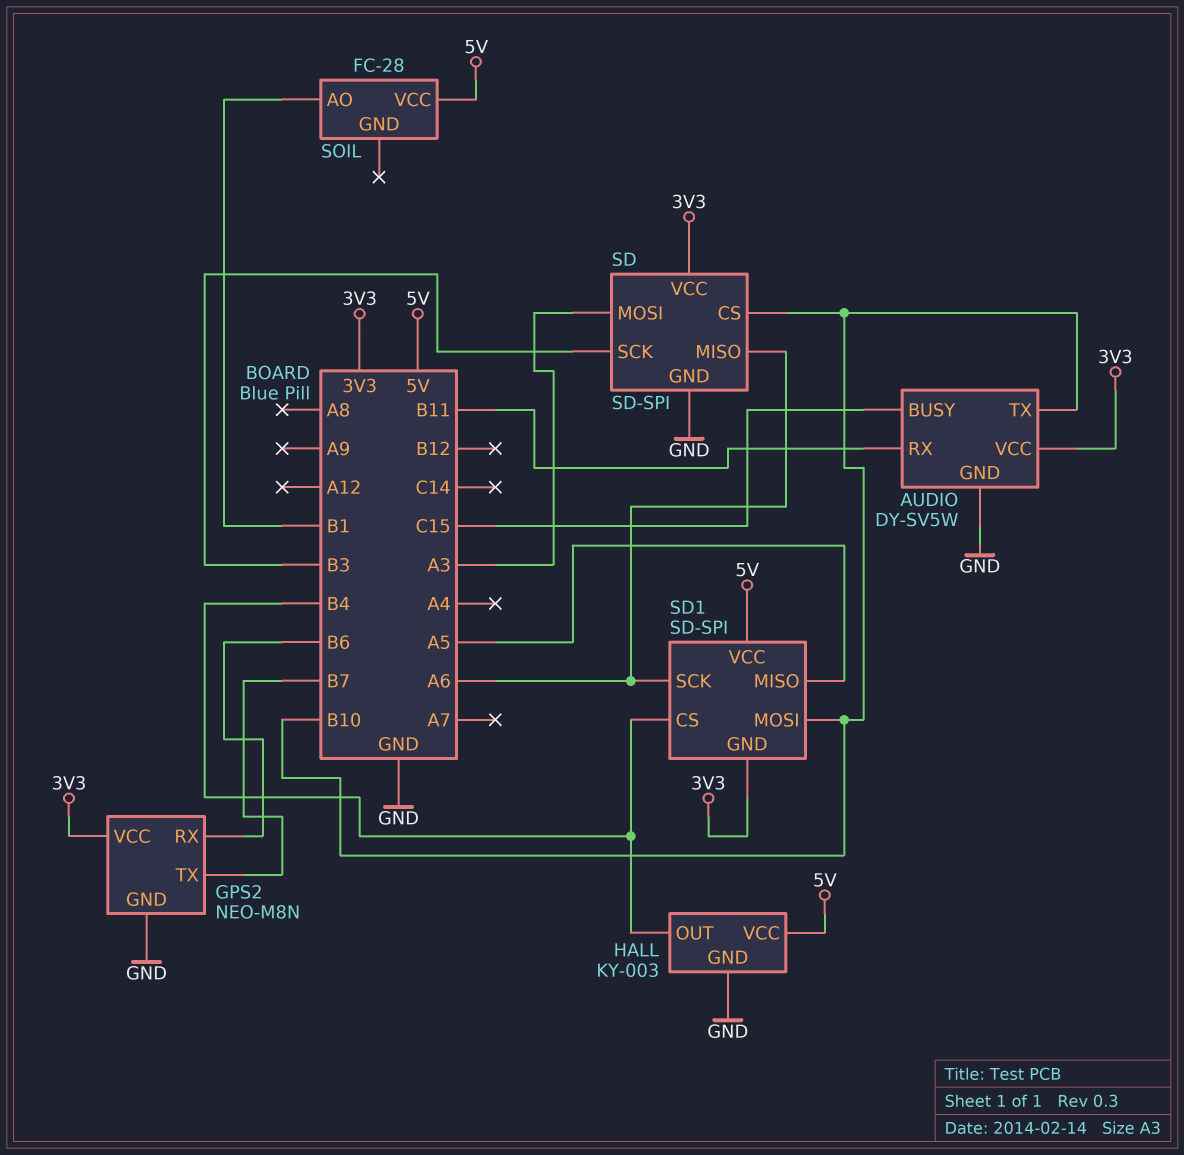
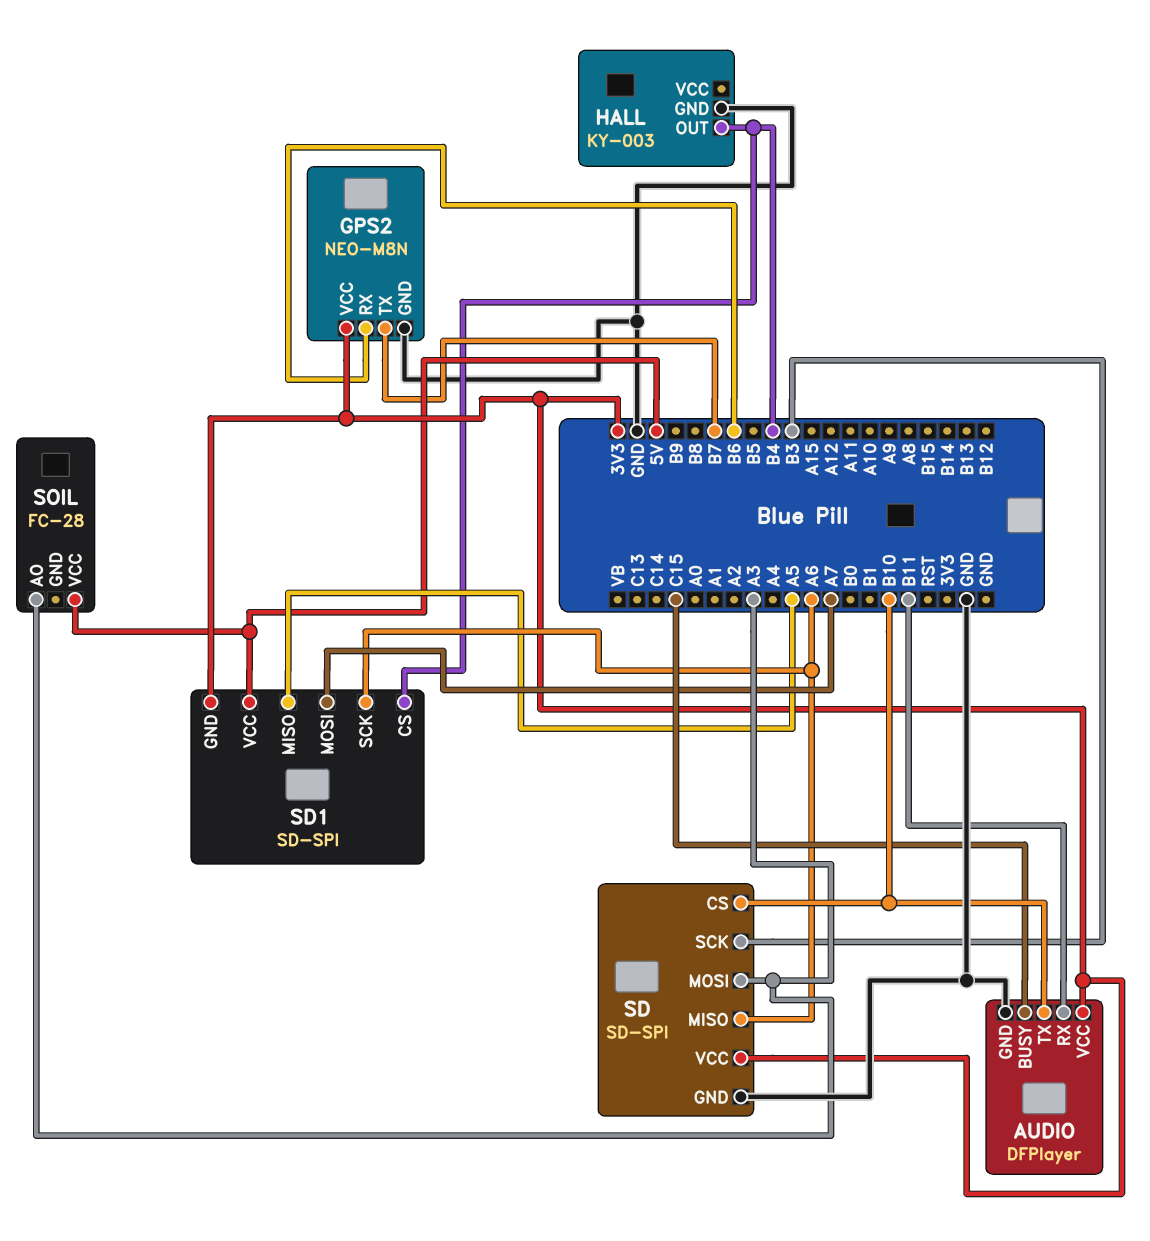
AUDIO: DY-SV5W -> DFPlayer
HALL pin VCC: 5V -> none
SD1 pin MOSI: B10 -> A7
SOIL pin AO: B1 -> A3

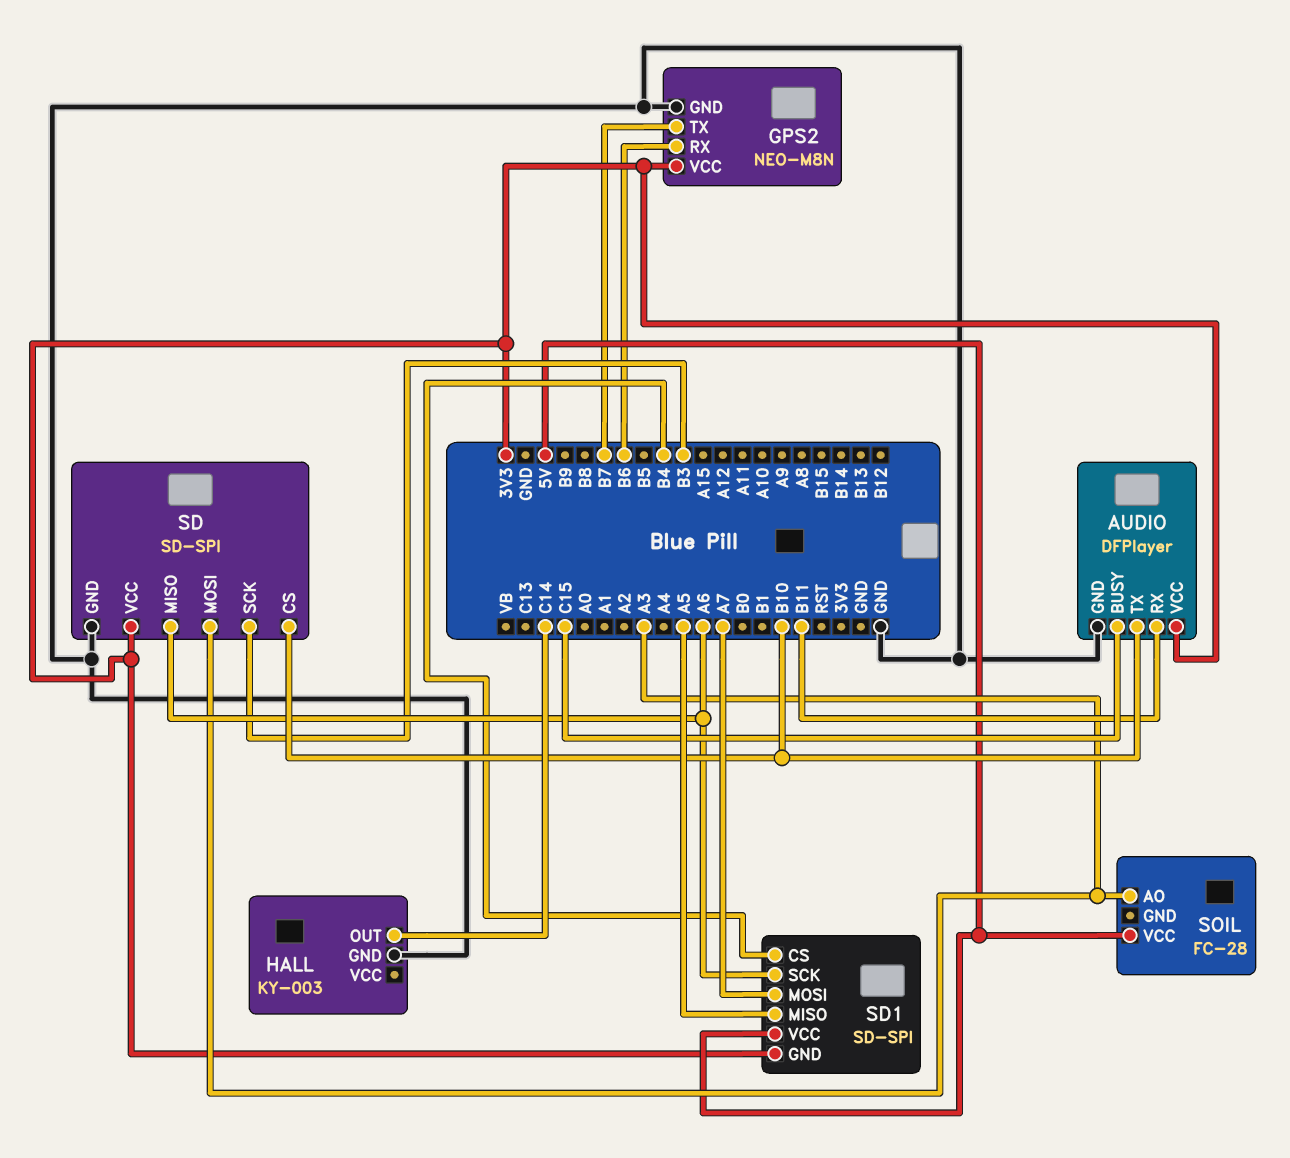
HALL pin OUT: B4 -> C14

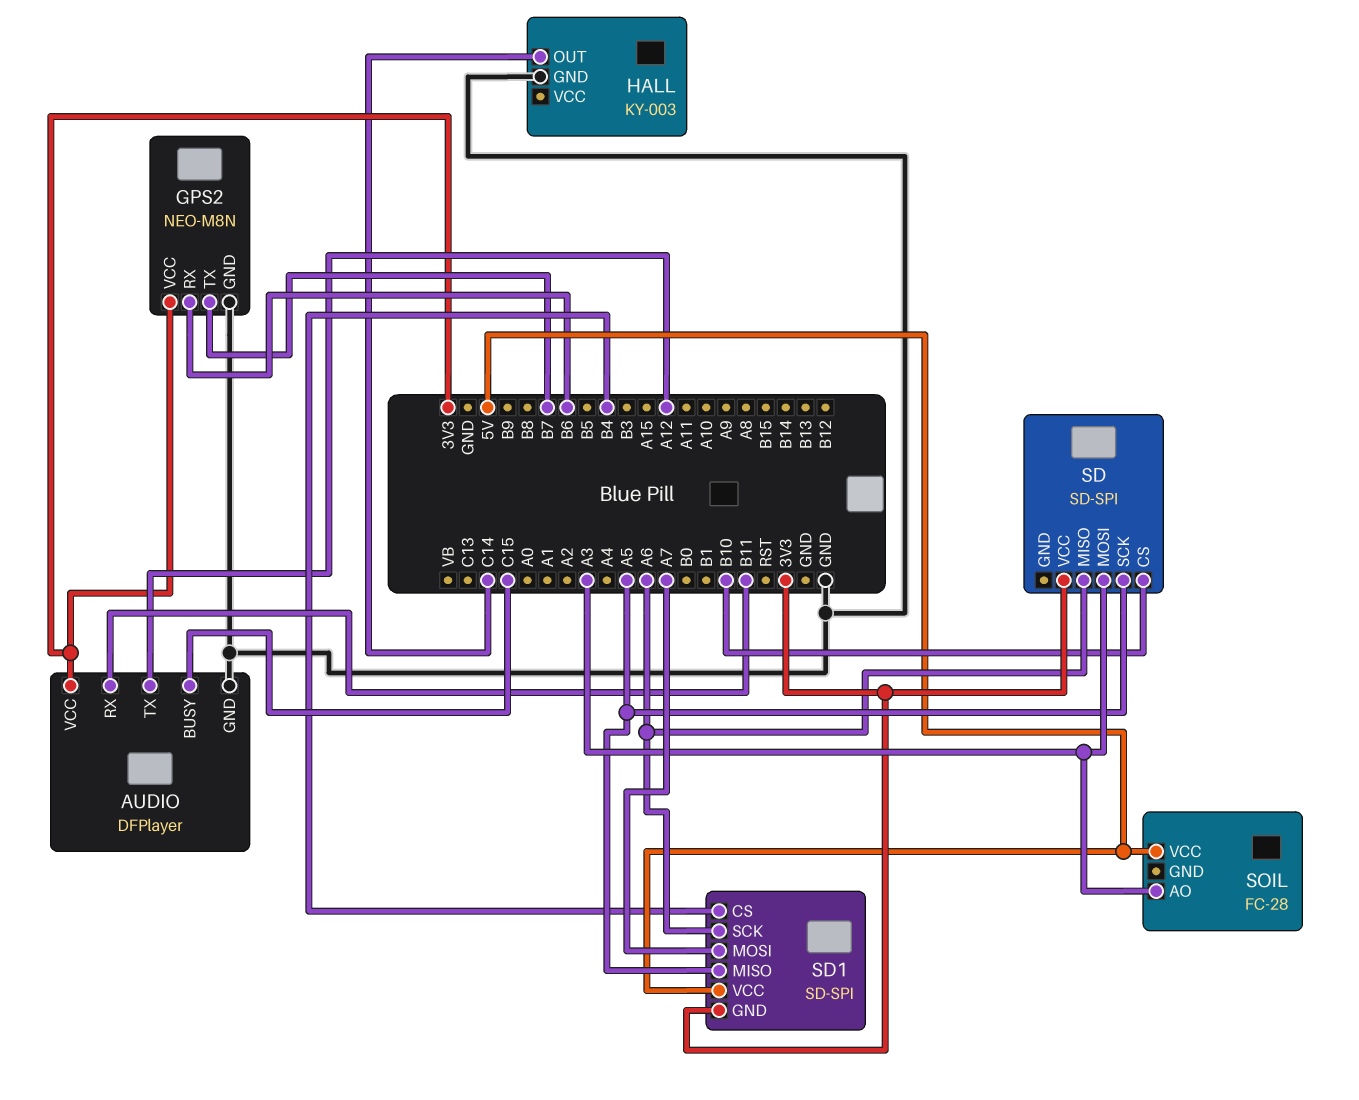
AUDIO pin TX: B10 -> A12
SD pin GND: GND -> none
SD pin SCK: B3 -> A5

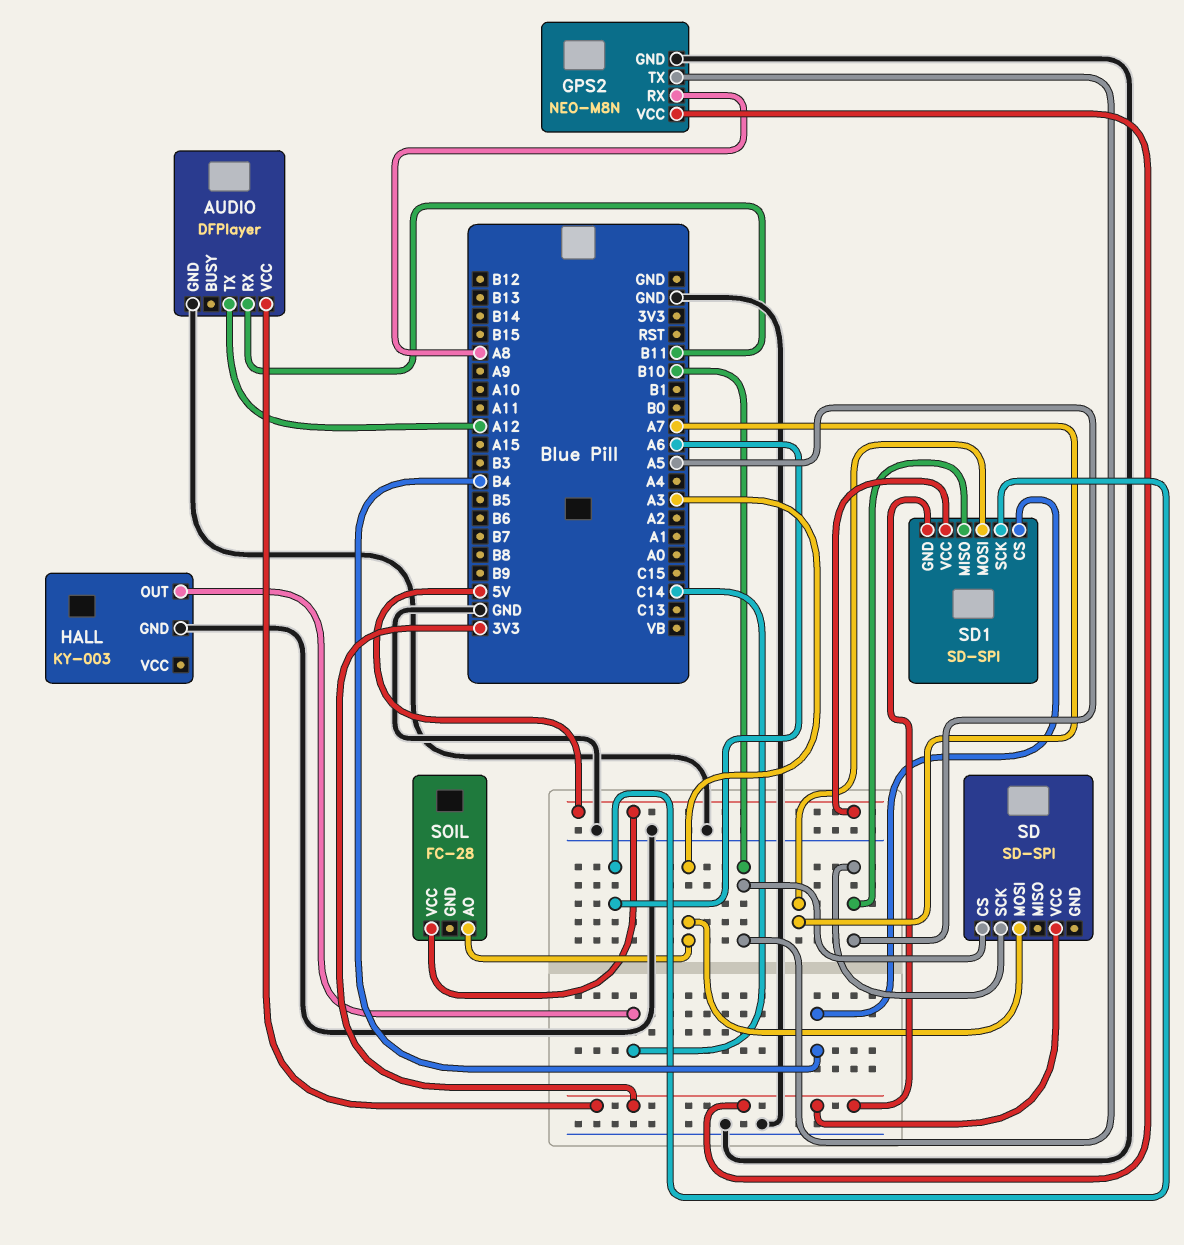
AUDIO pin BUSY: C15 -> none
GPS2 pin RX: B6 -> A8
GPS2 pin TX: B7 -> B10
SD pin MISO: A6 -> none

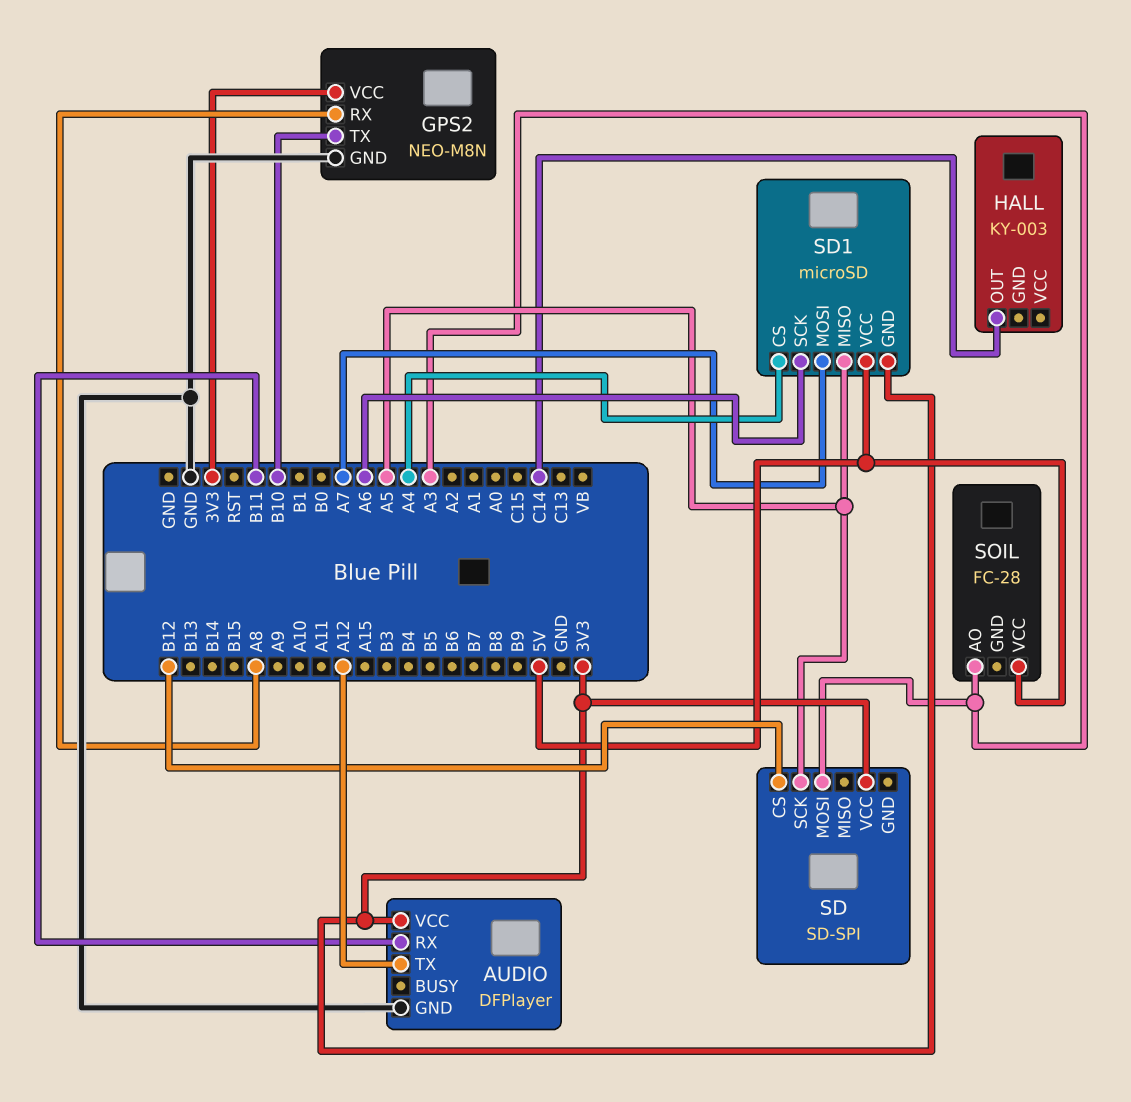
HALL pin GND: GND -> none
SD pin CS: B10 -> B12
SD1: SD-SPI -> microSD
SD1 pin CS: B4 -> A4

